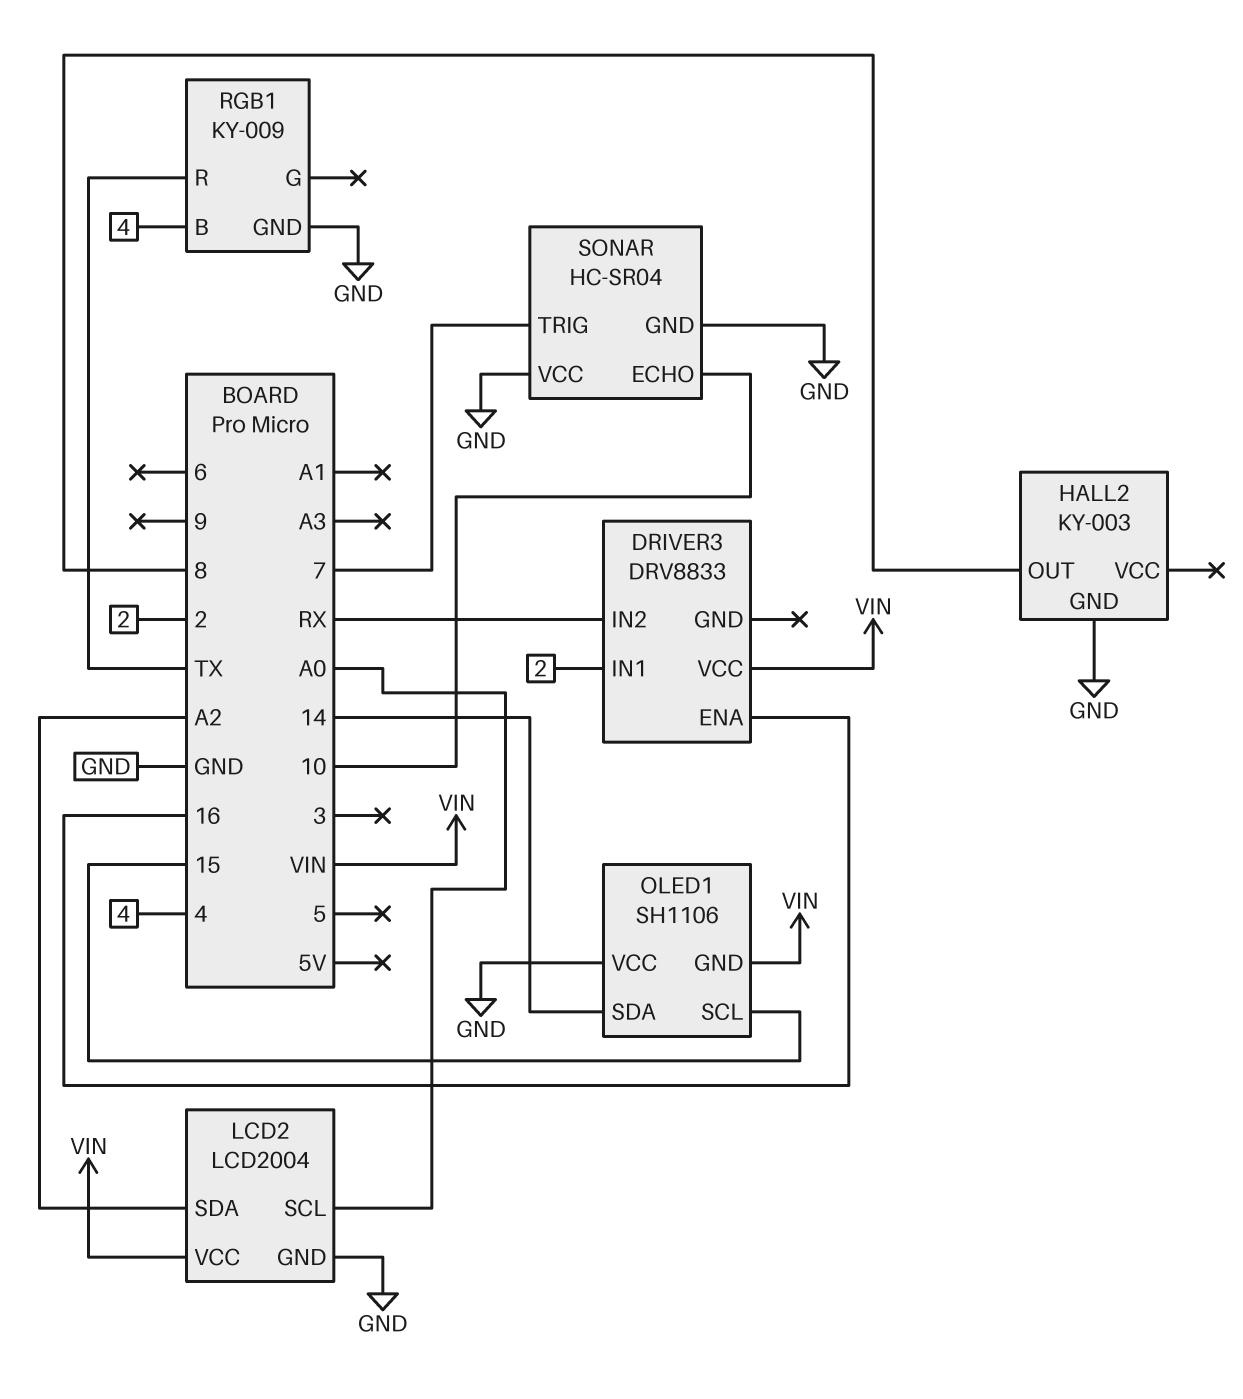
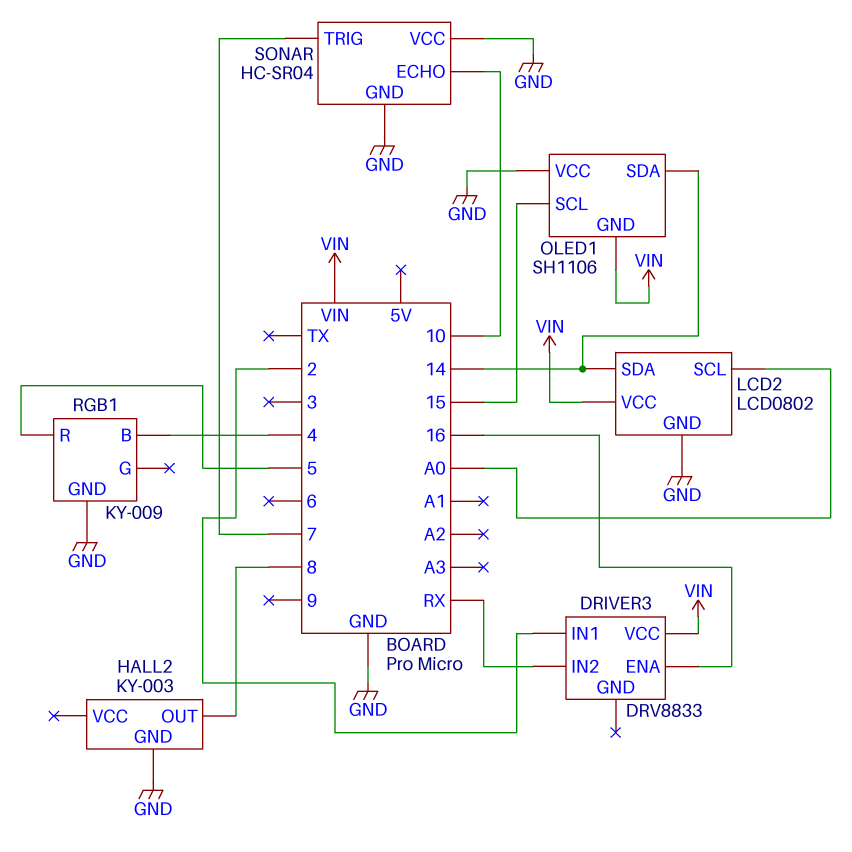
LCD2: LCD2004 -> LCD0802
LCD2 pin SDA: A2 -> 14
RGB1 pin R: TX -> 5

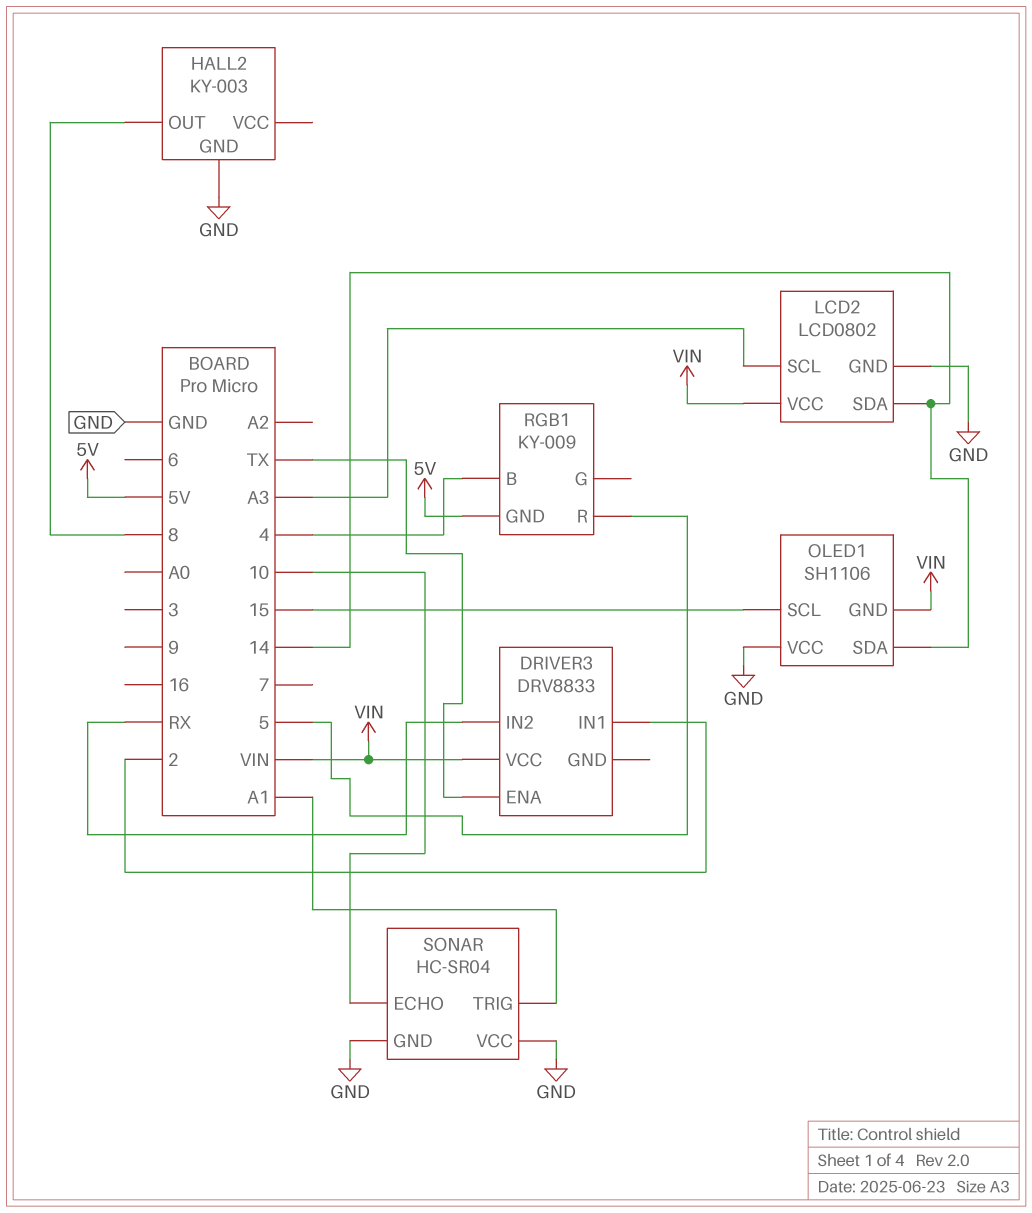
DRIVER3 pin ENA: 16 -> TX
LCD2 pin SCL: A0 -> A3
RGB1 pin GND: GND -> 5V
SONAR pin TRIG: 7 -> A1

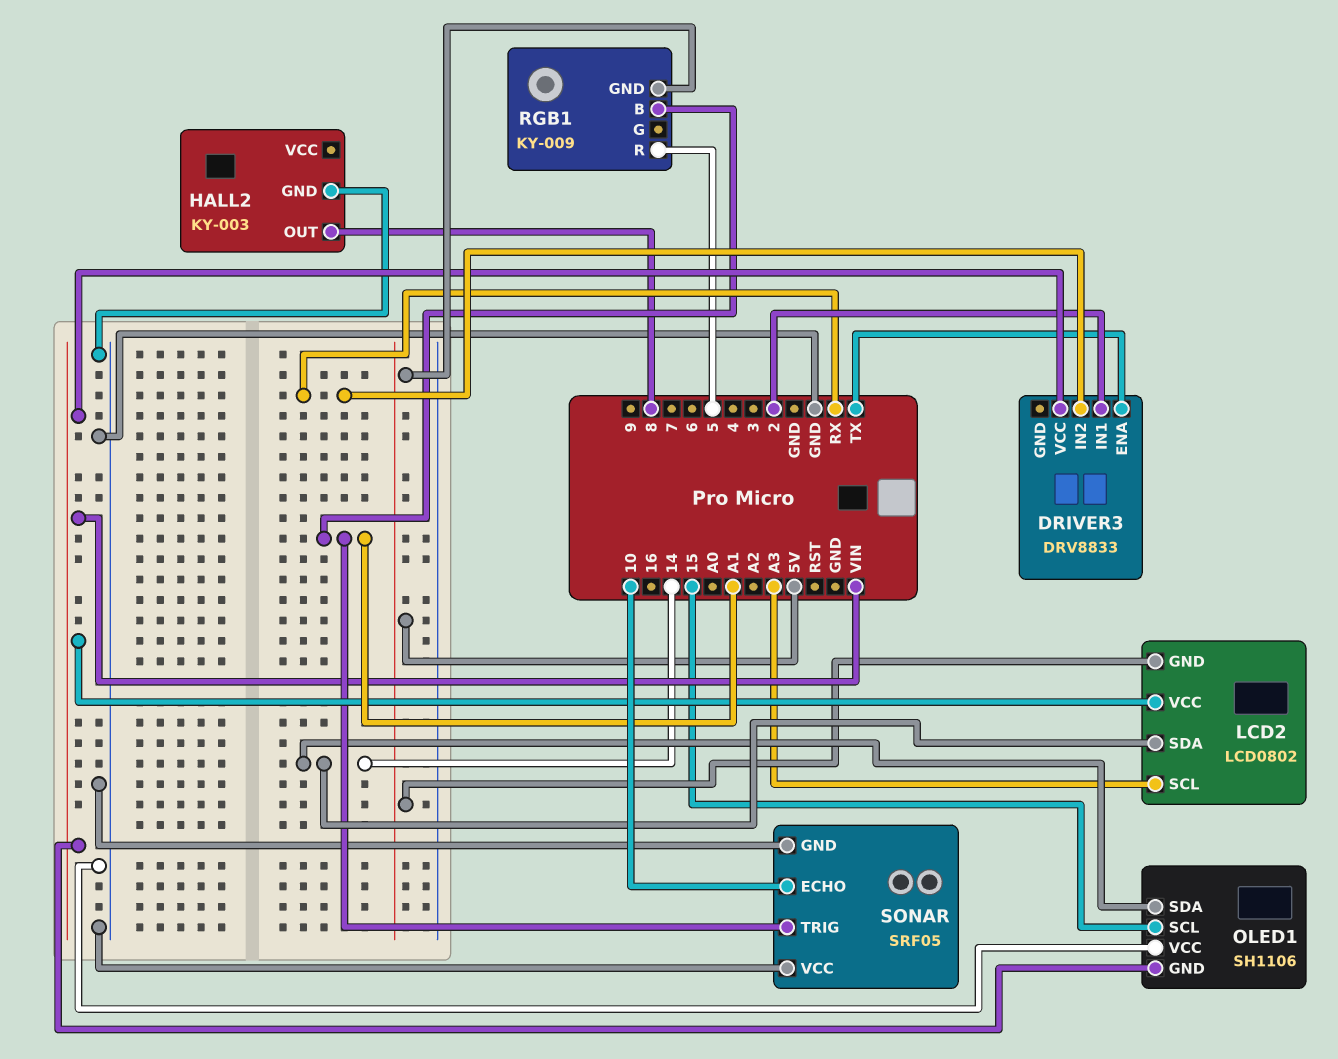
LCD2 pin GND: GND -> 5V
RGB1 pin B: 4 -> A1
SONAR: HC-SR04 -> SRF05

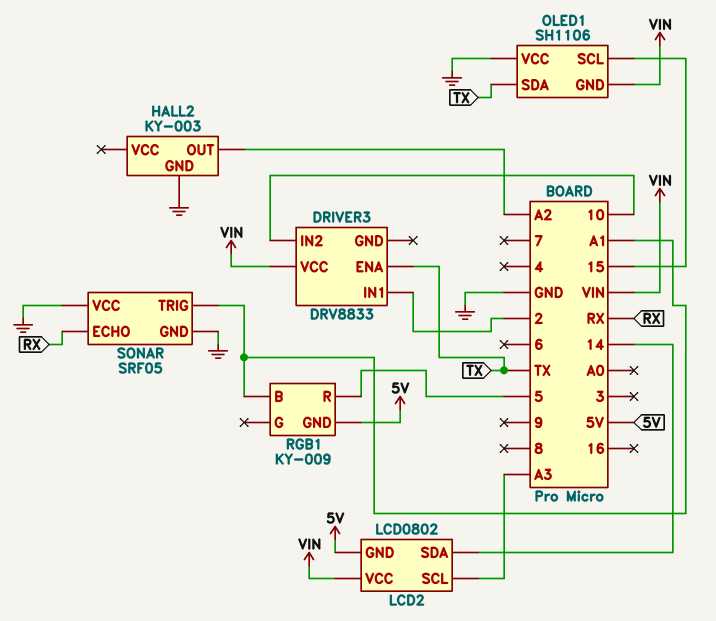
DRIVER3 pin IN2: RX -> 10
HALL2 pin OUT: 8 -> A2
OLED1 pin SDA: 14 -> TX
SONAR pin ECHO: 10 -> RX

